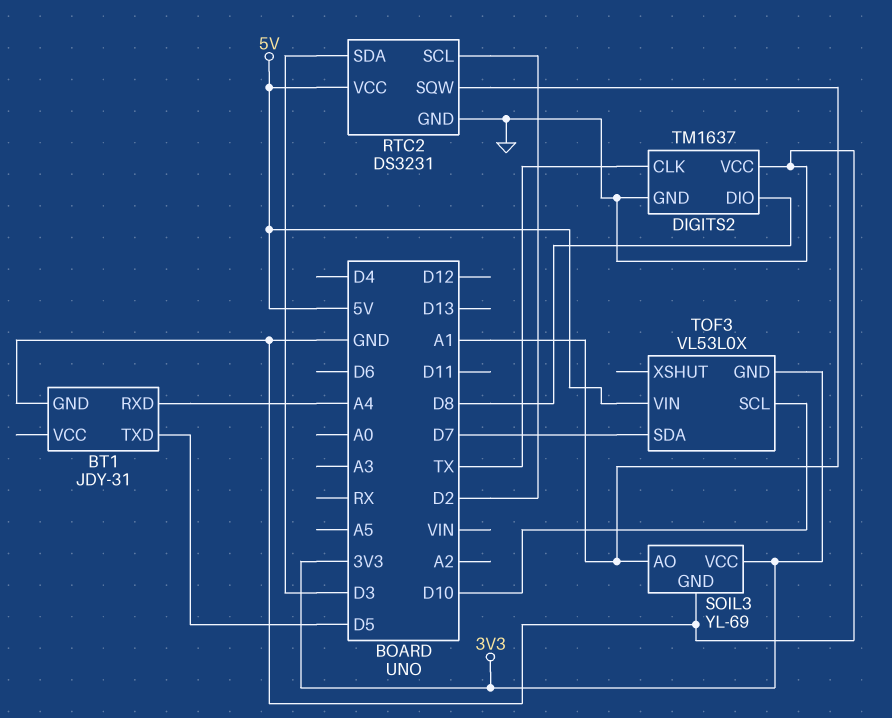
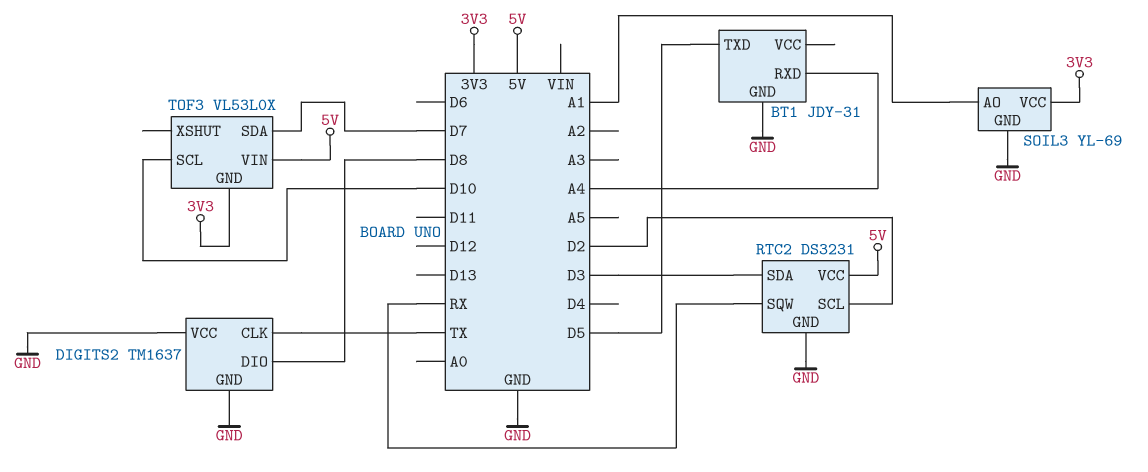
RTC2 pin SQW: A1 -> RX

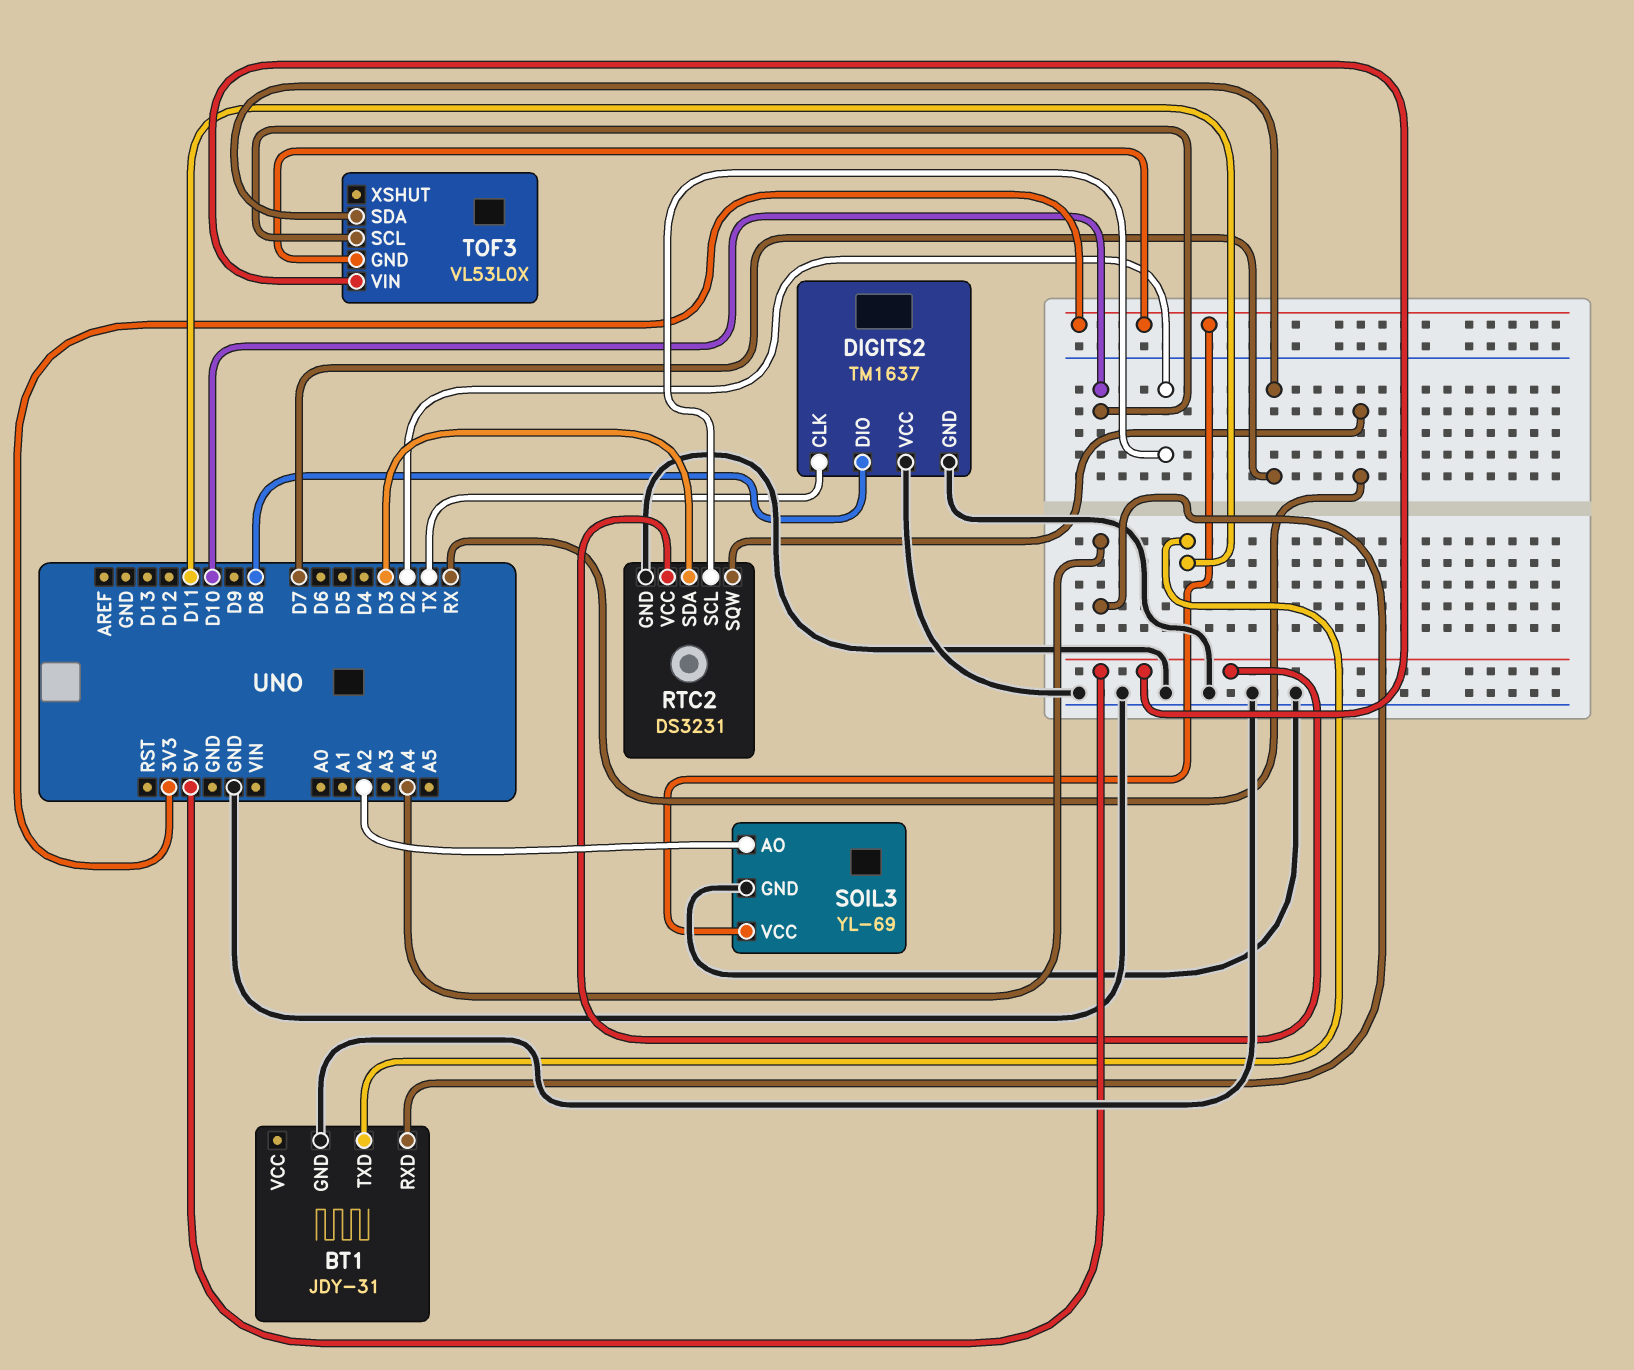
BT1 pin TXD: D5 -> D11
SOIL3 pin AO: A1 -> A2

